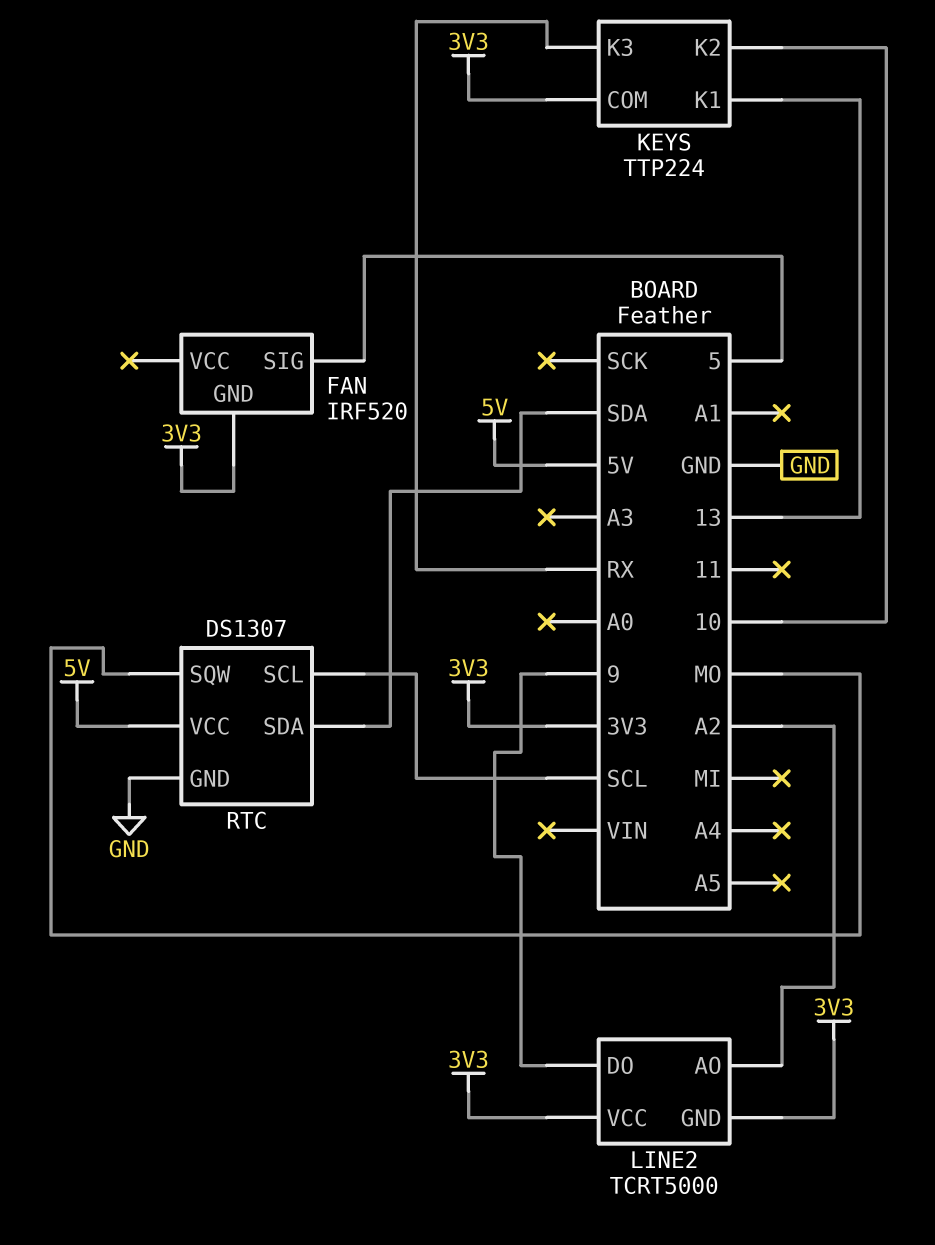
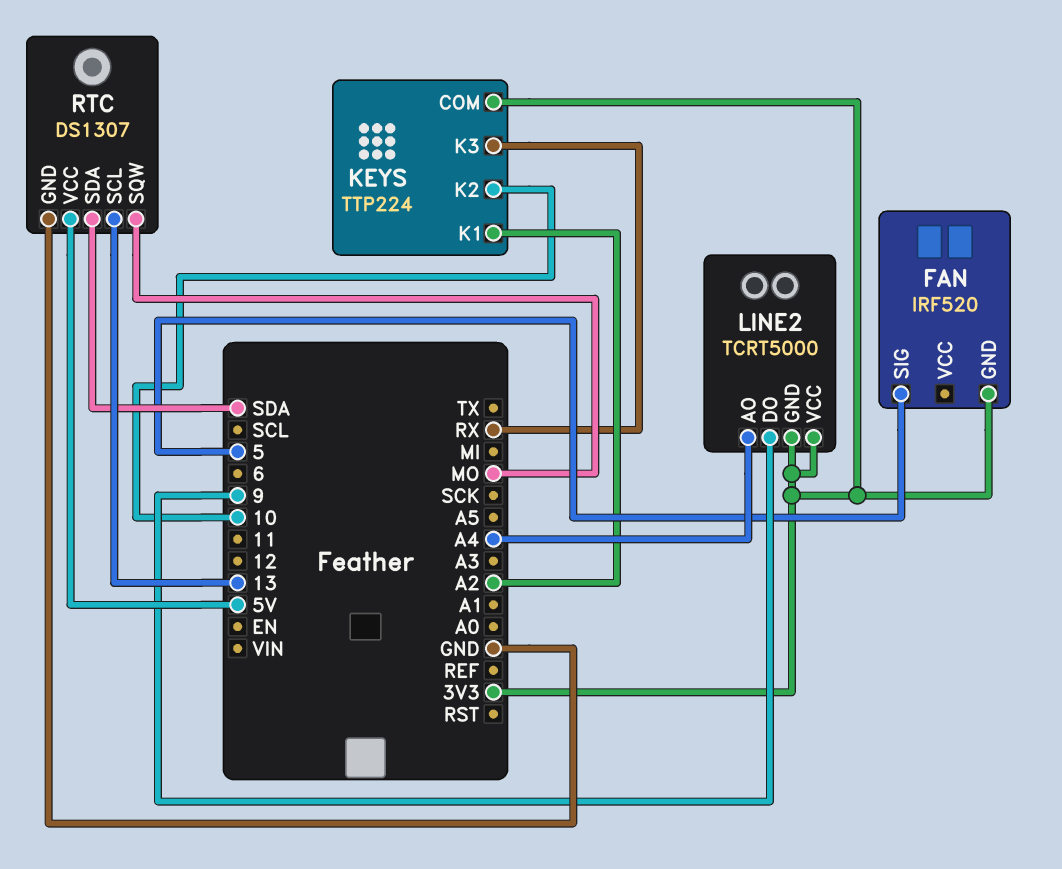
KEYS pin K1: 13 -> A2
LINE2 pin AO: A2 -> A4
RTC pin SCL: SCL -> 13

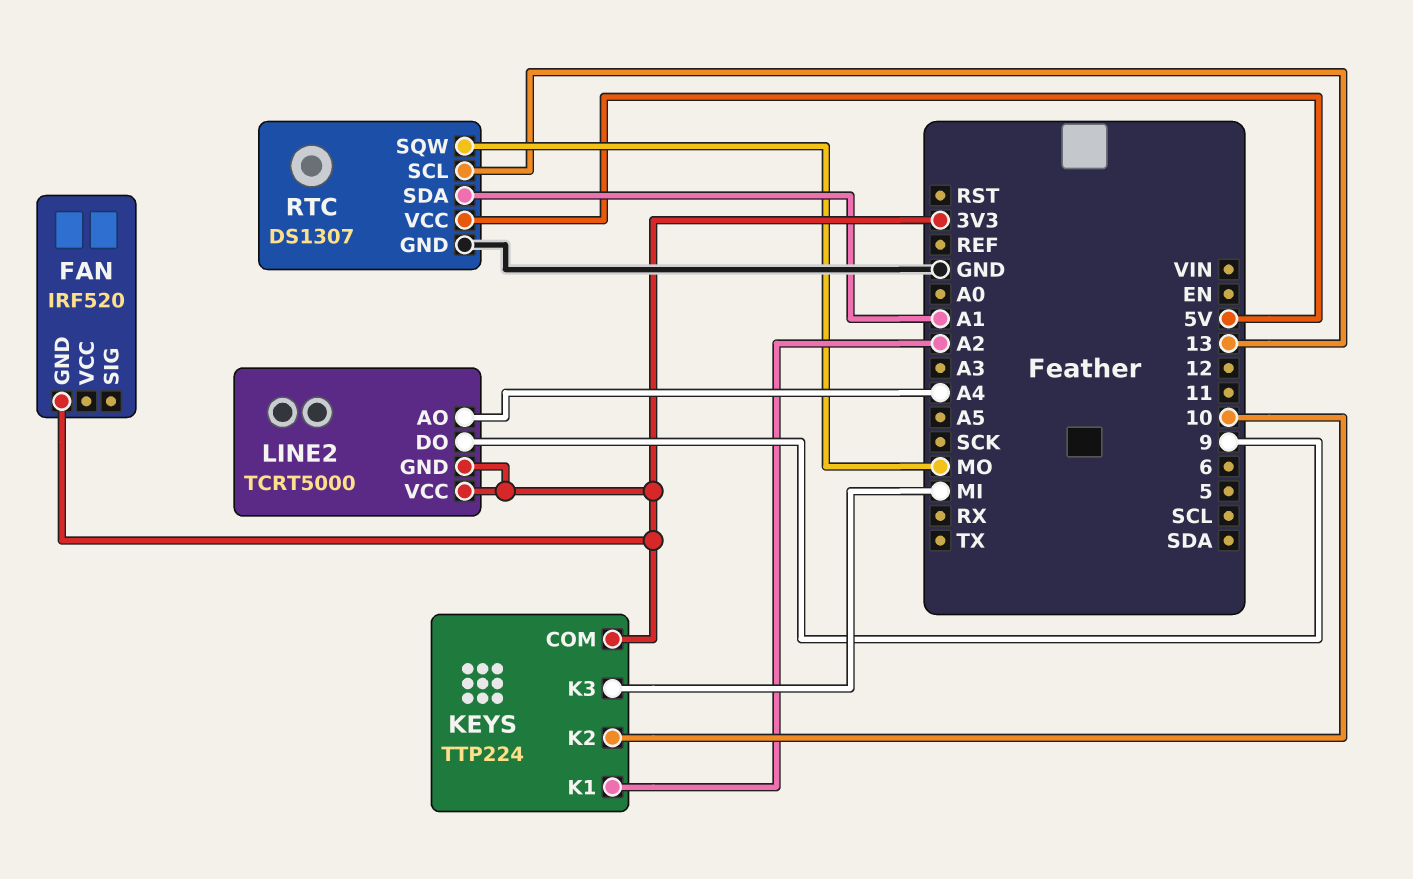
FAN pin SIG: 5 -> none
KEYS pin K3: RX -> MI
RTC pin SDA: SDA -> A1

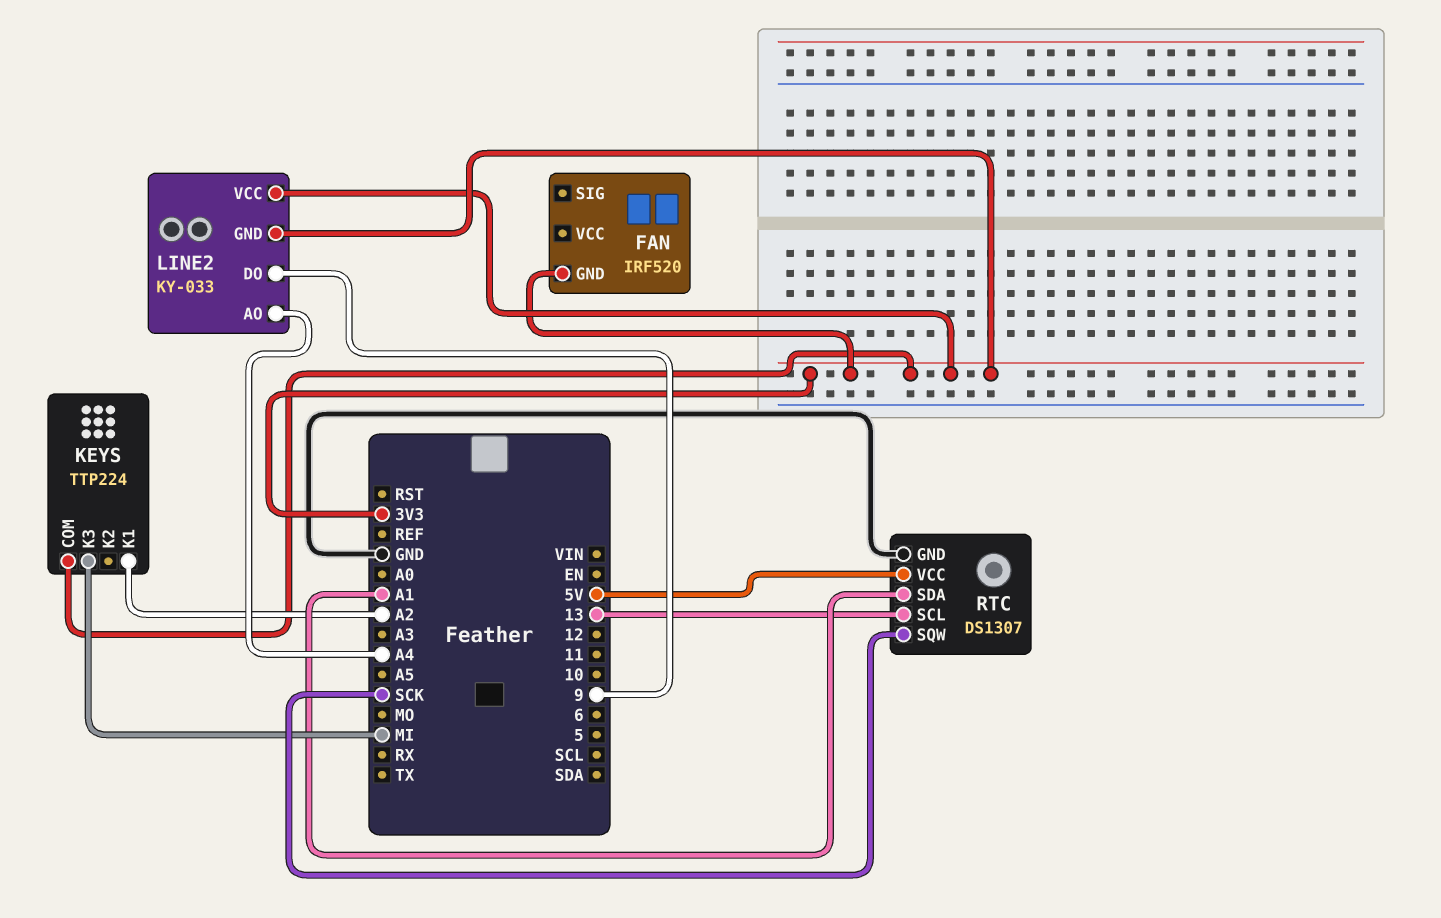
KEYS pin K2: 10 -> none
LINE2: TCRT5000 -> KY-033
RTC pin SQW: MO -> SCK

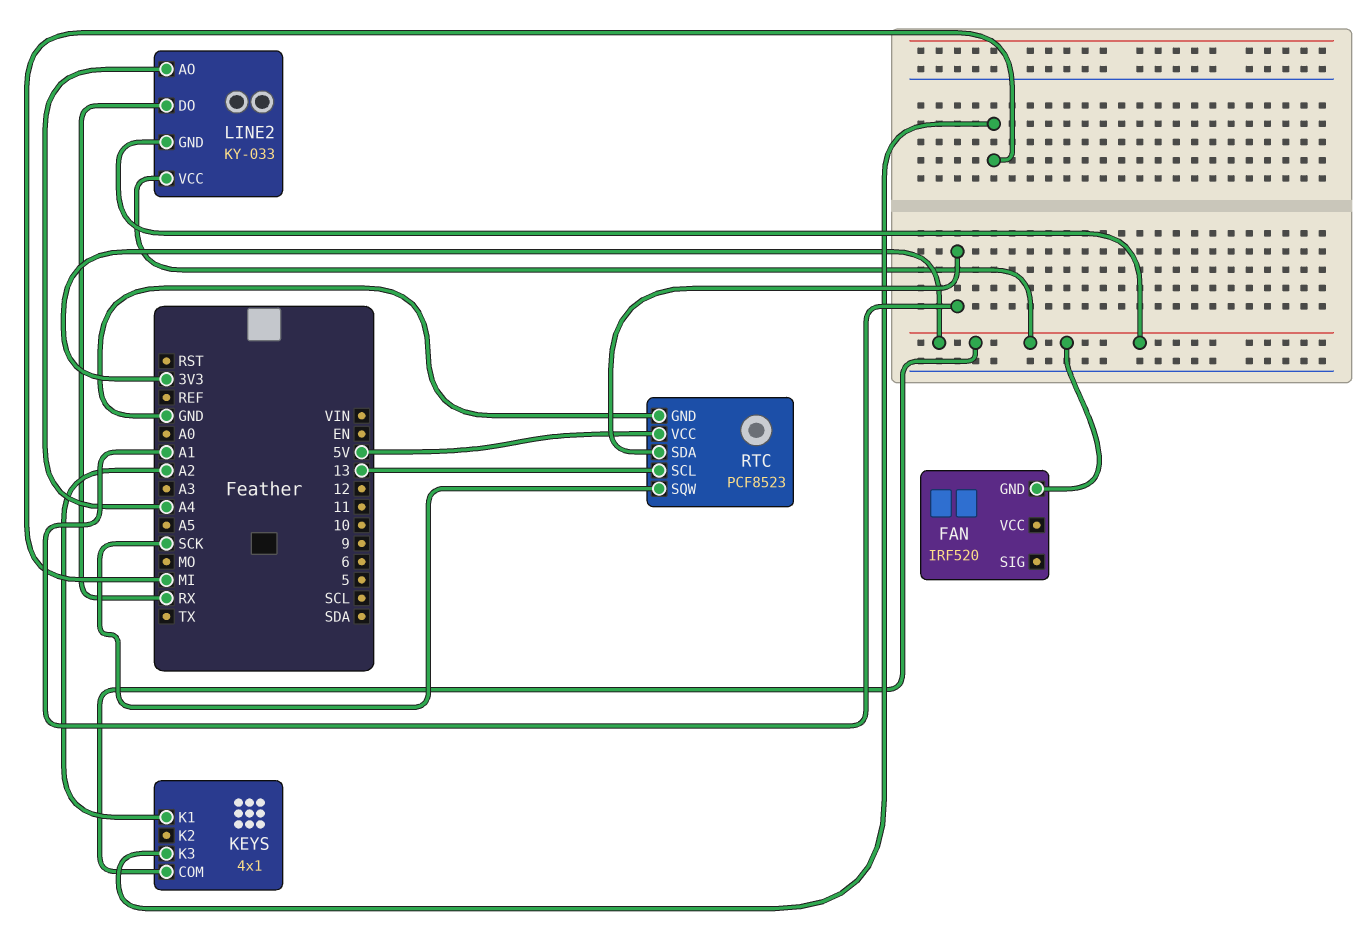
KEYS: TTP224 -> 4x1
LINE2 pin DO: 9 -> RX
RTC: DS1307 -> PCF8523

